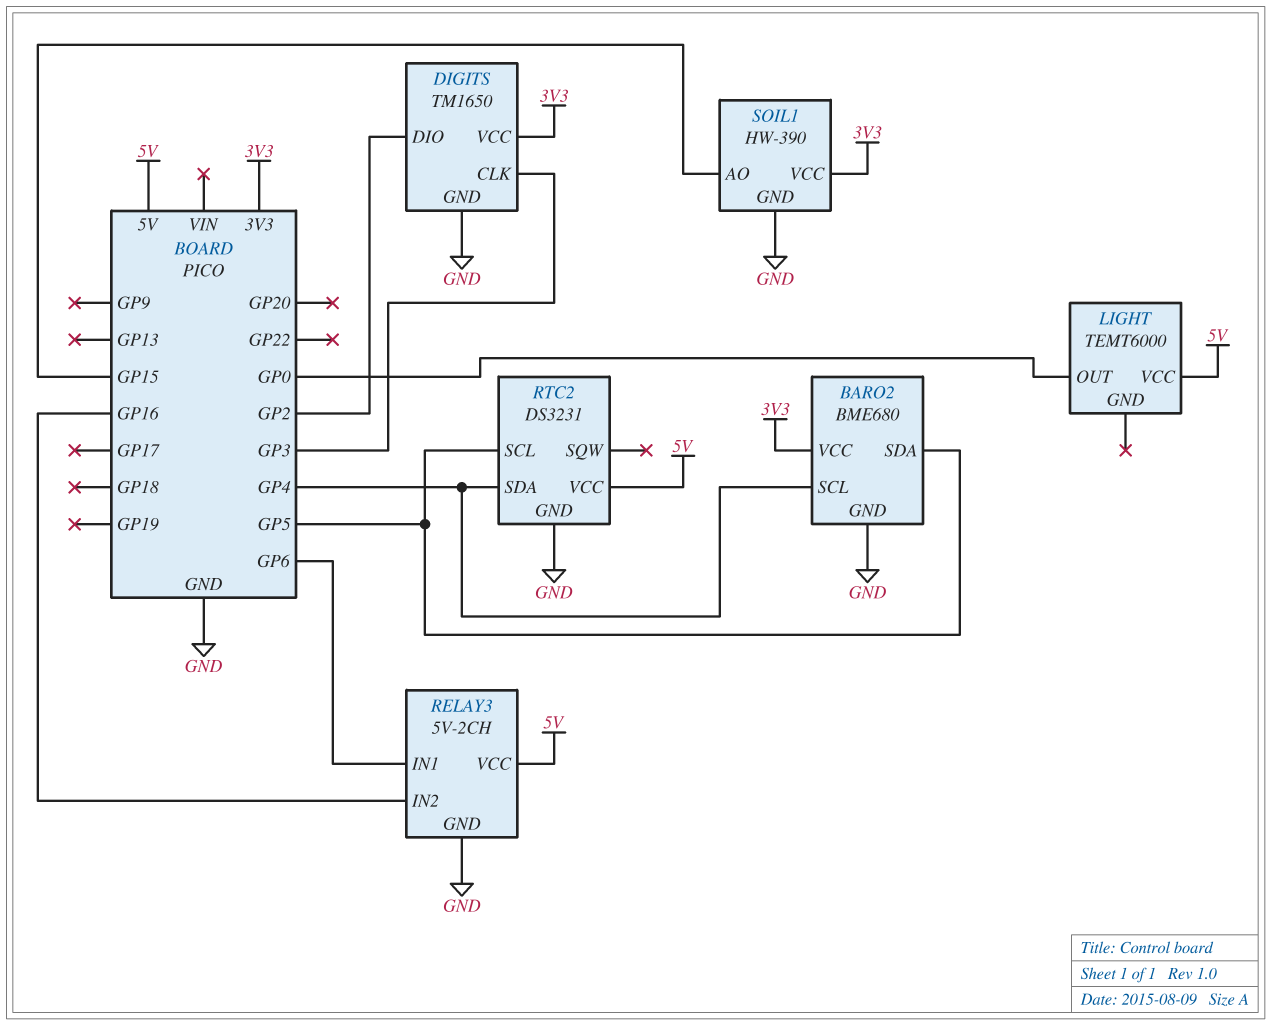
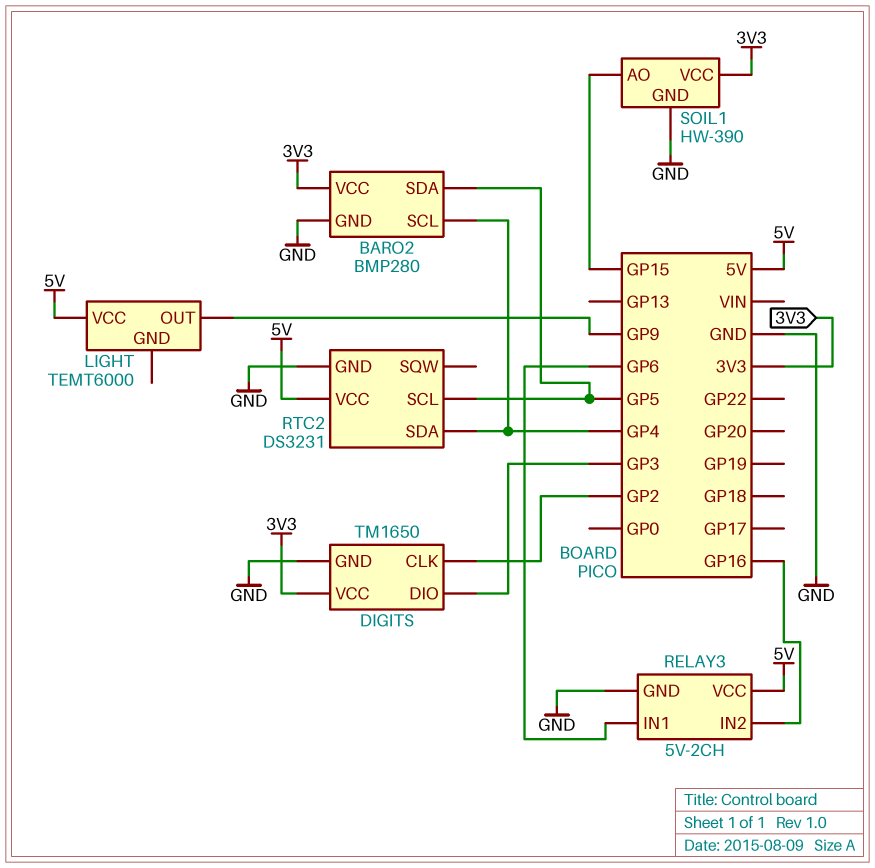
BARO2: BME680 -> BMP280
DIGITS pin CLK: GP3 -> GP2
DIGITS pin DIO: GP2 -> GP3
LIGHT pin OUT: GP0 -> GP9

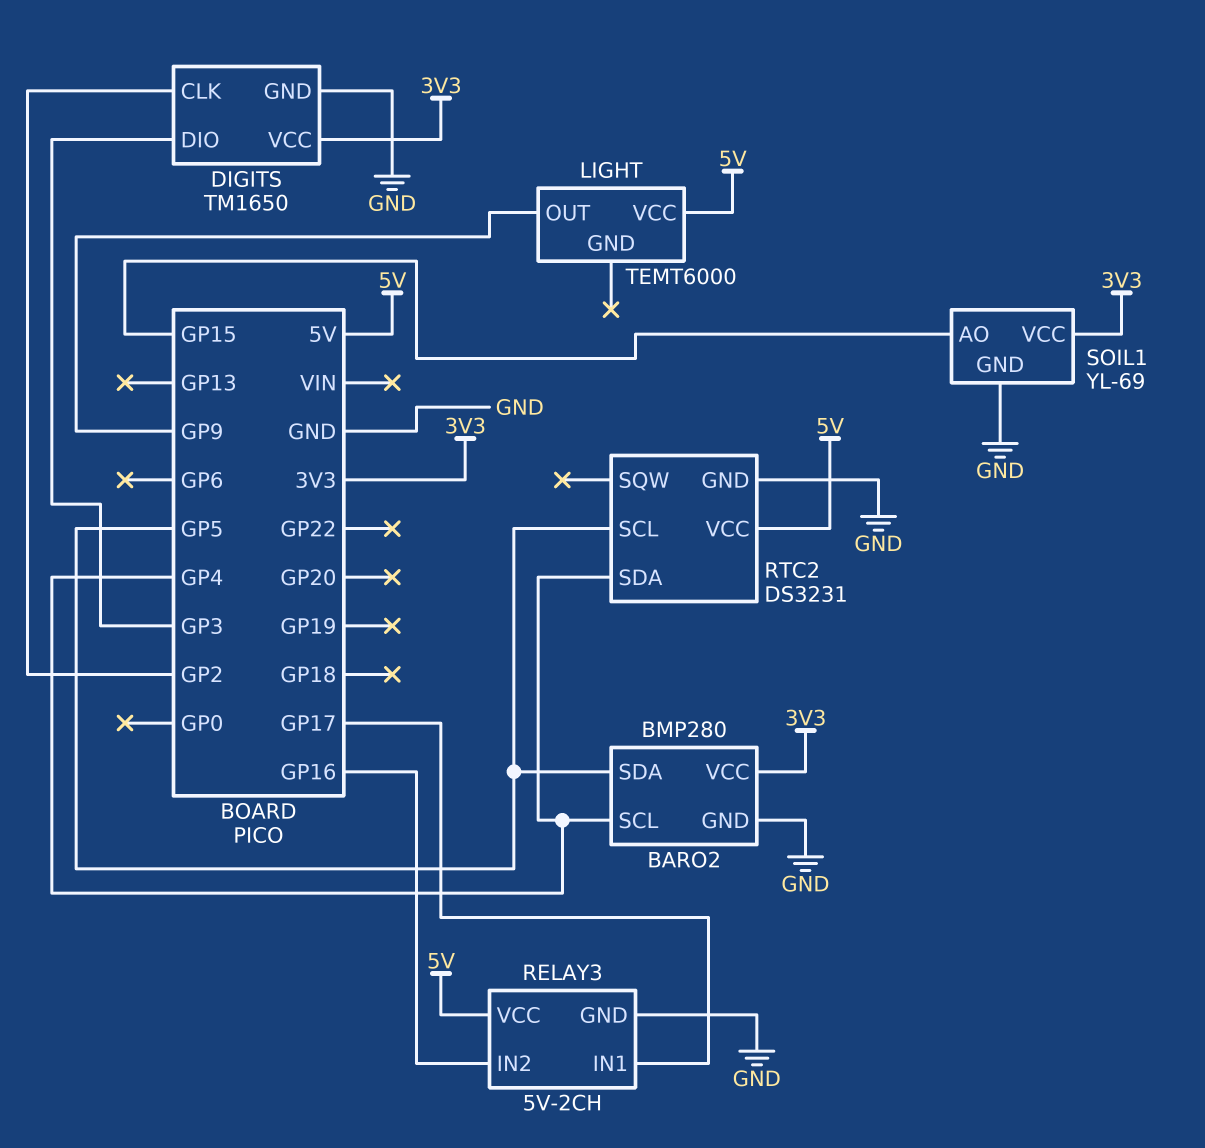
RELAY3 pin IN1: GP6 -> GP17
SOIL1: HW-390 -> YL-69

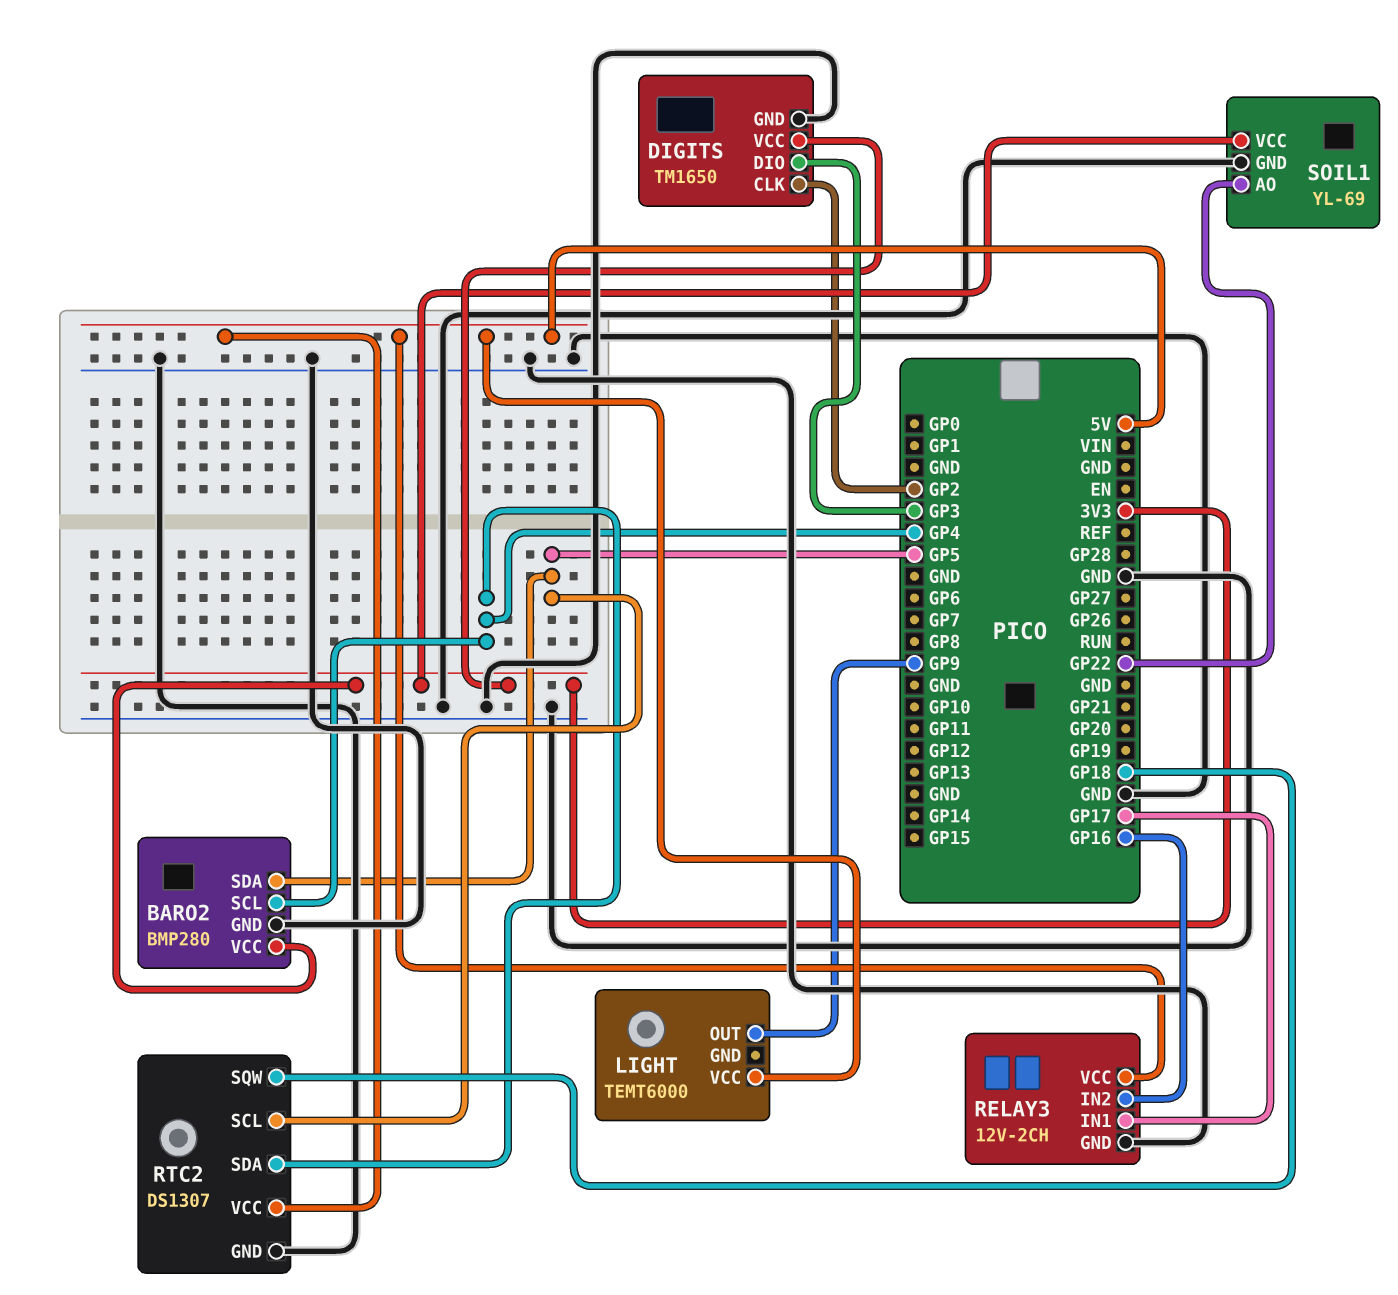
RELAY3: 5V-2CH -> 12V-2CH
RTC2: DS3231 -> DS1307
RTC2 pin SQW: none -> GP18
SOIL1 pin AO: GP15 -> GP22

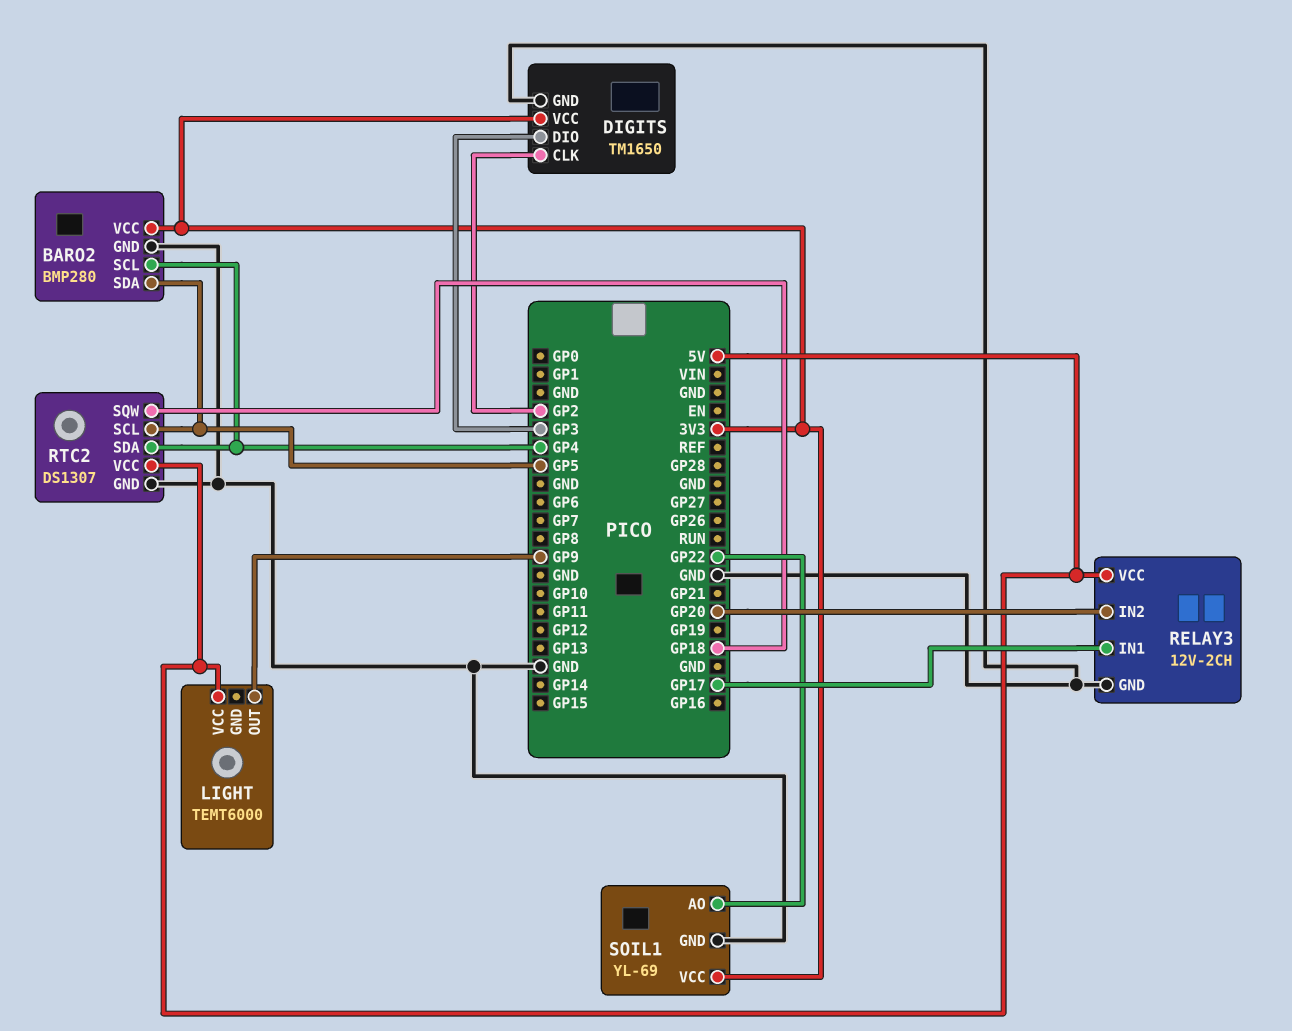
RELAY3 pin IN2: GP16 -> GP20

